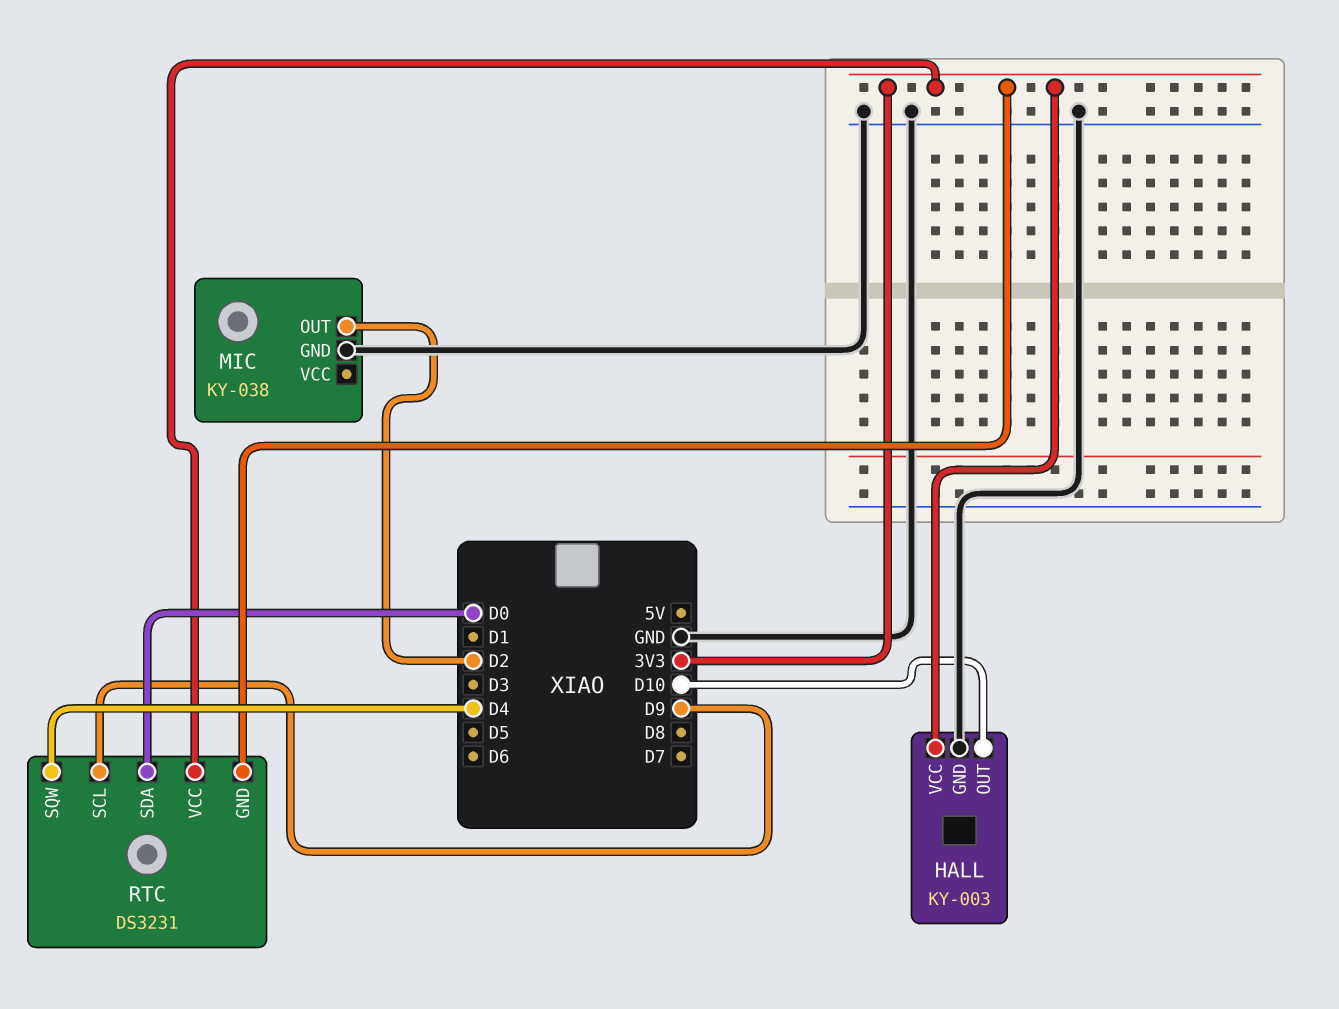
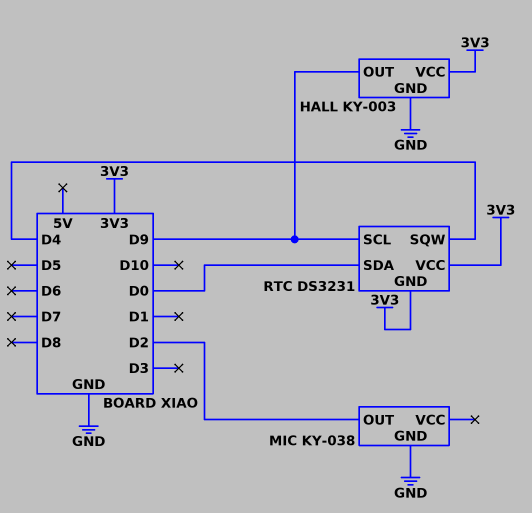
HALL pin OUT: D10 -> D9

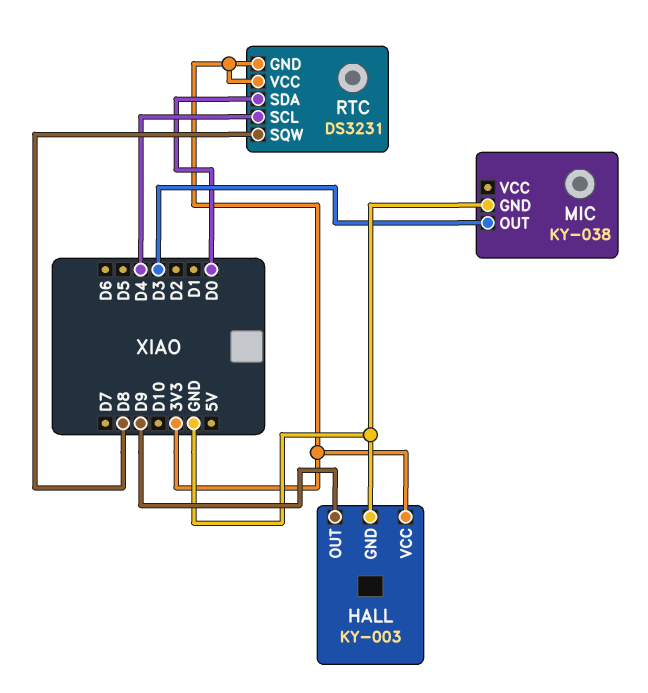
MIC pin OUT: D2 -> D3
RTC pin SCL: D9 -> D4
RTC pin SQW: D4 -> D8

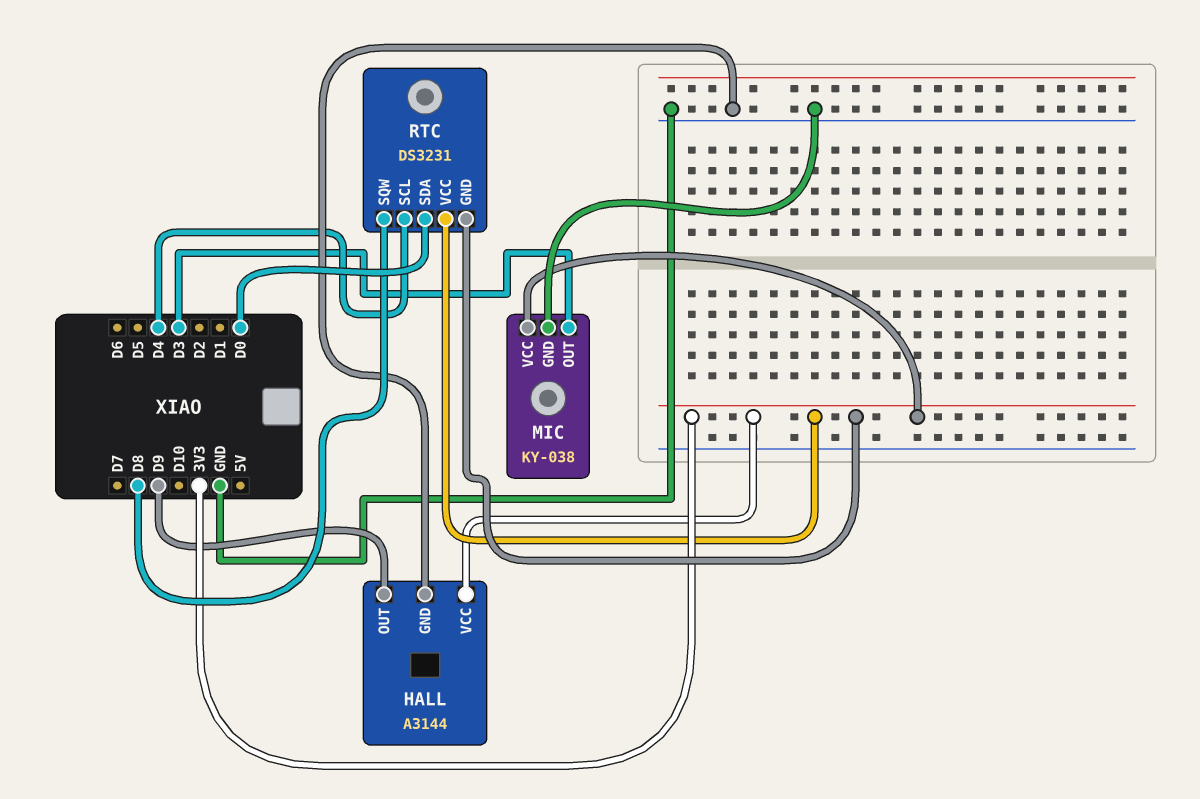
HALL: KY-003 -> A3144
MIC pin VCC: none -> 3V3

